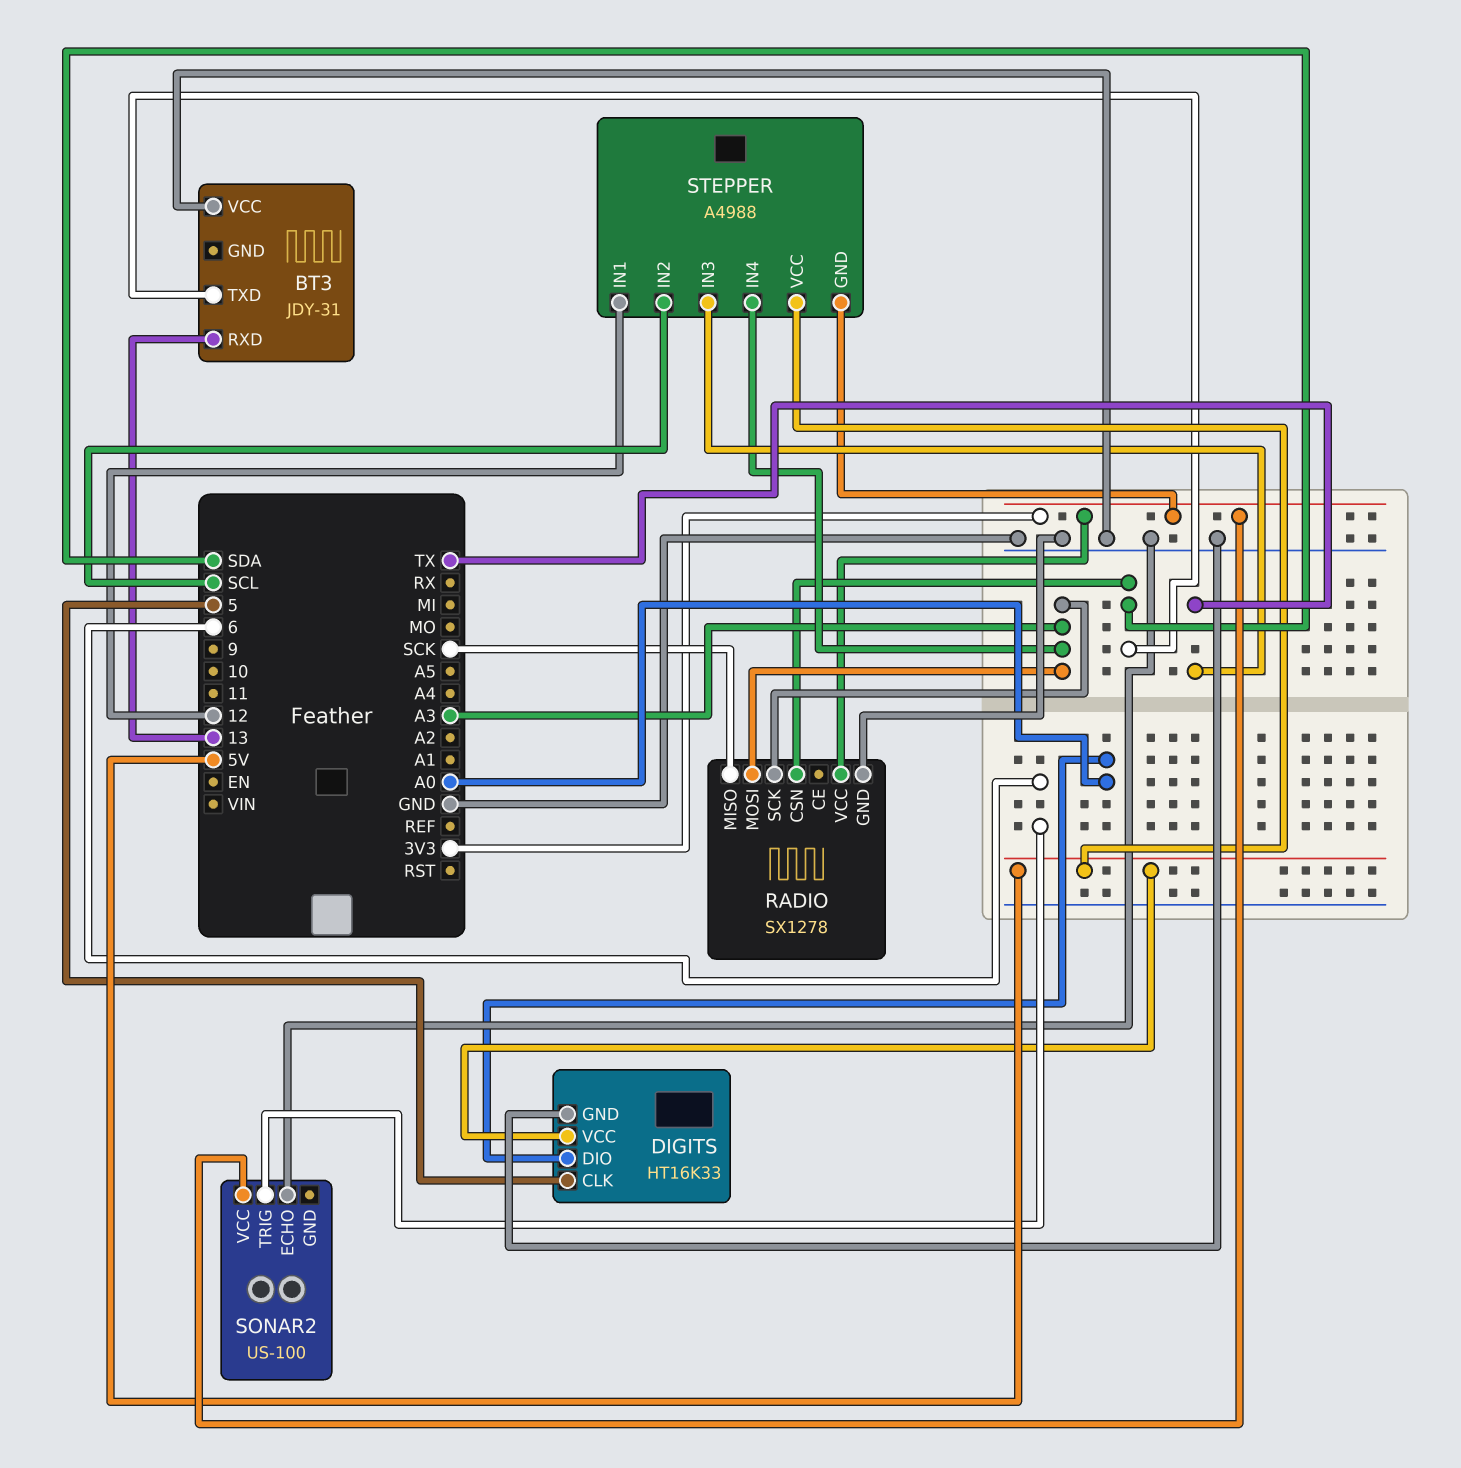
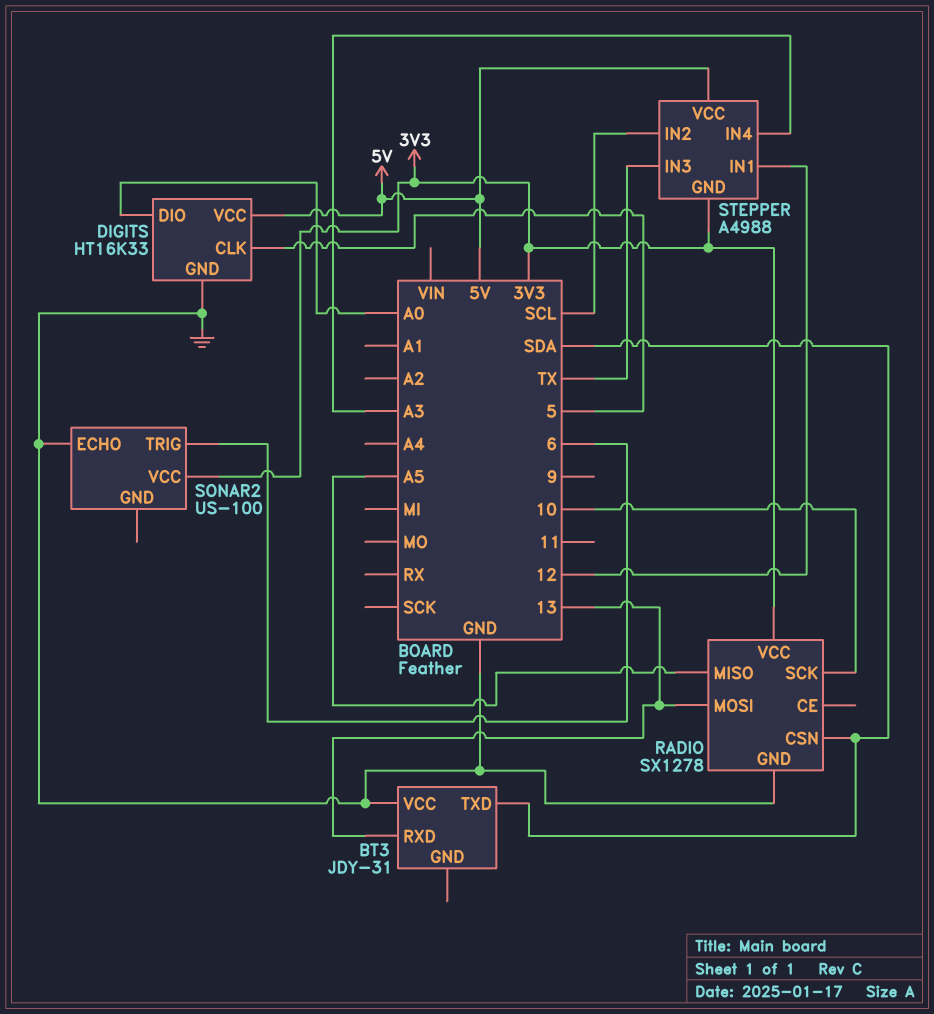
RADIO pin MISO: SCK -> A5
RADIO pin MOSI: A3 -> 13
RADIO pin SCK: A3 -> 10

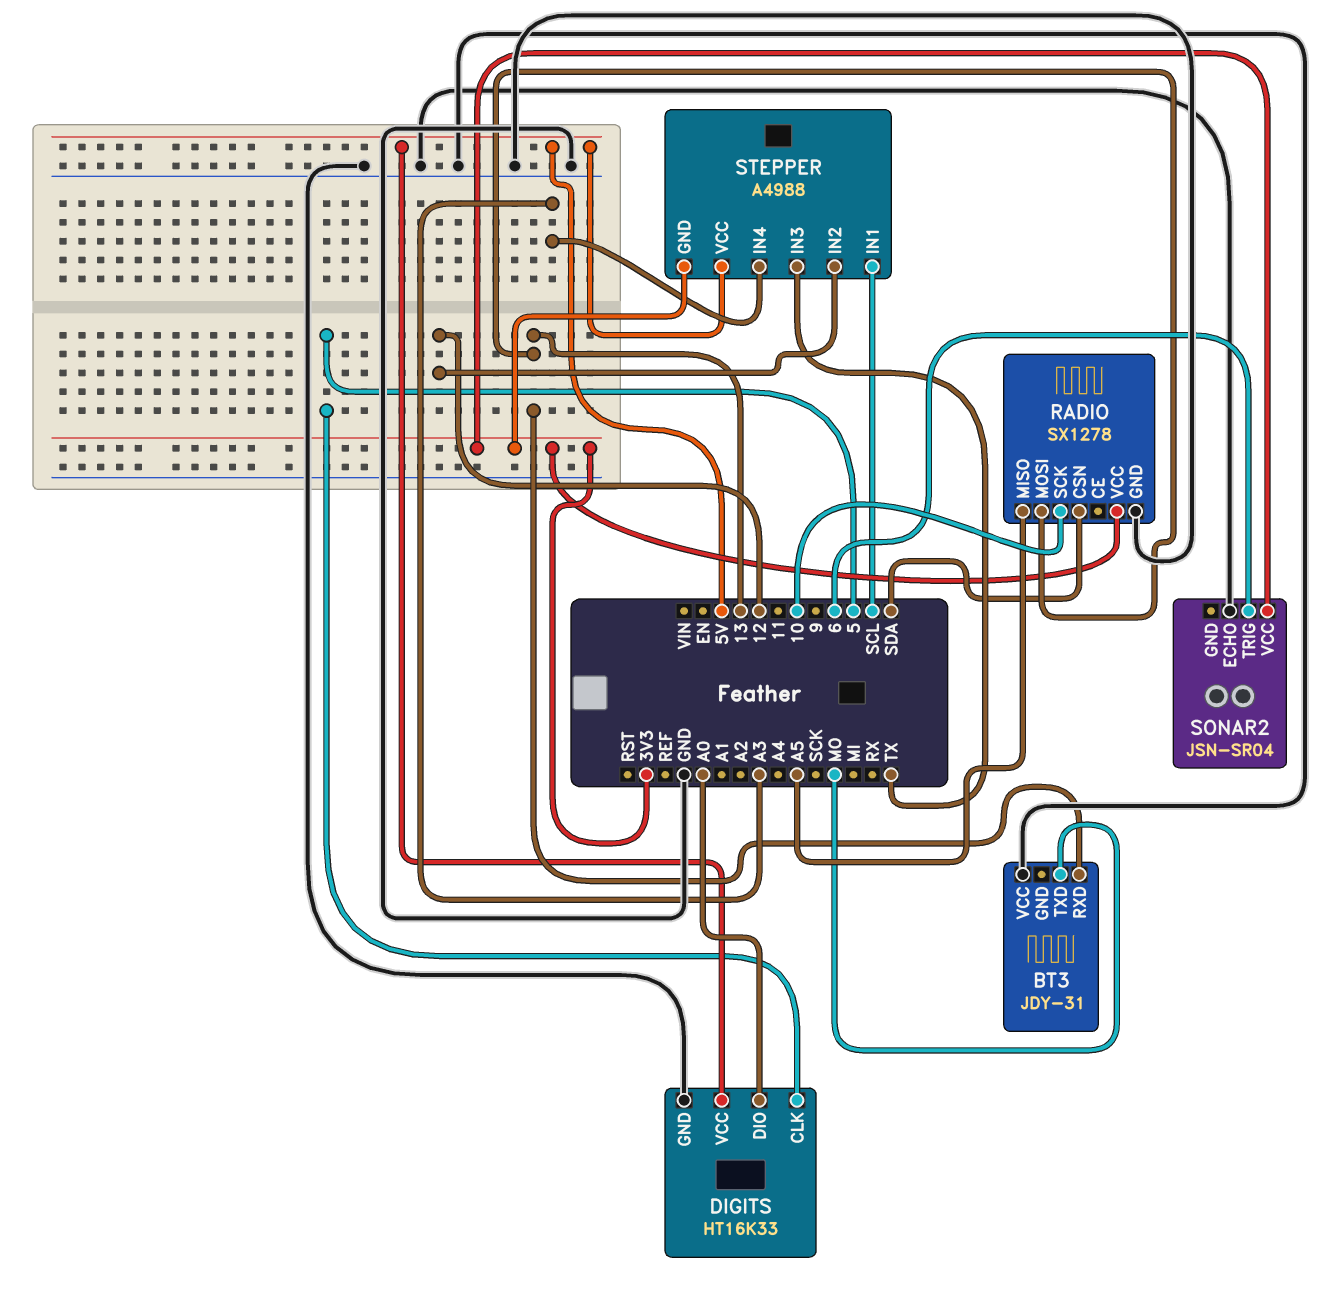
BT3 pin TXD: SDA -> MO
SONAR2: US-100 -> JSN-SR04
STEPPER pin IN1: 12 -> SCL
STEPPER pin IN2: SCL -> 12

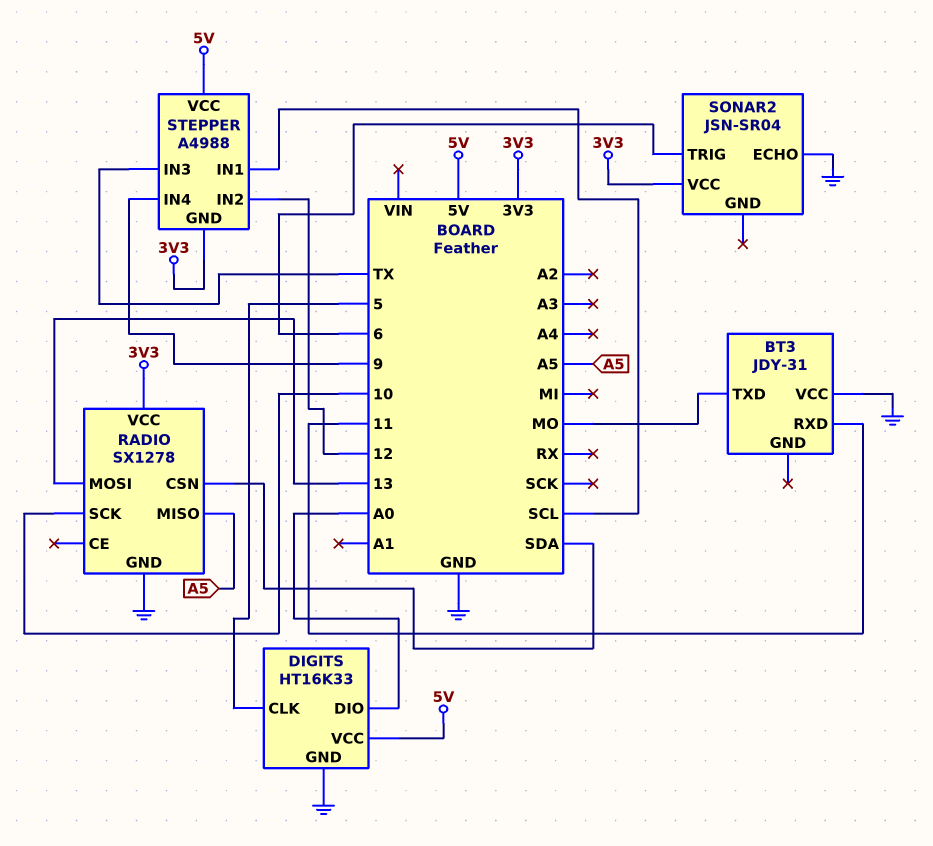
BT3 pin RXD: 13 -> 11
STEPPER pin IN4: A3 -> 9

